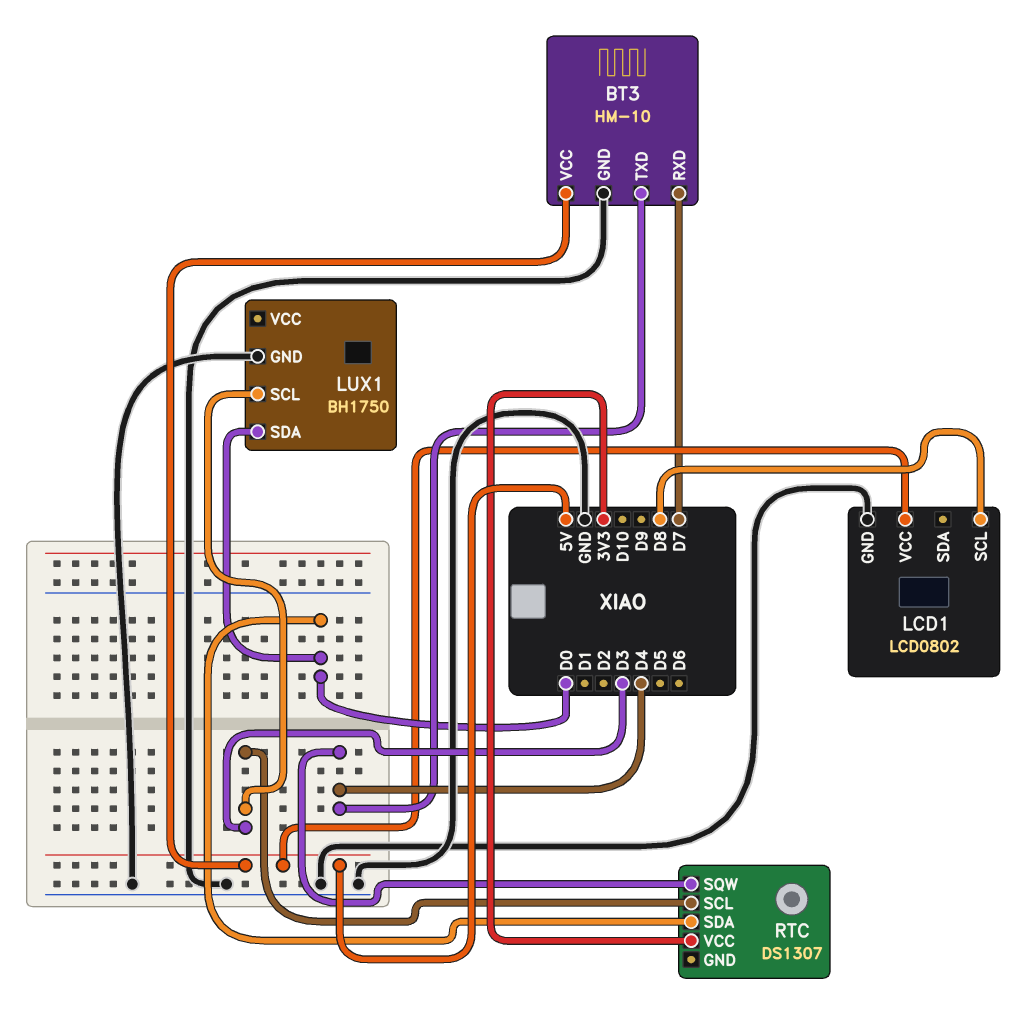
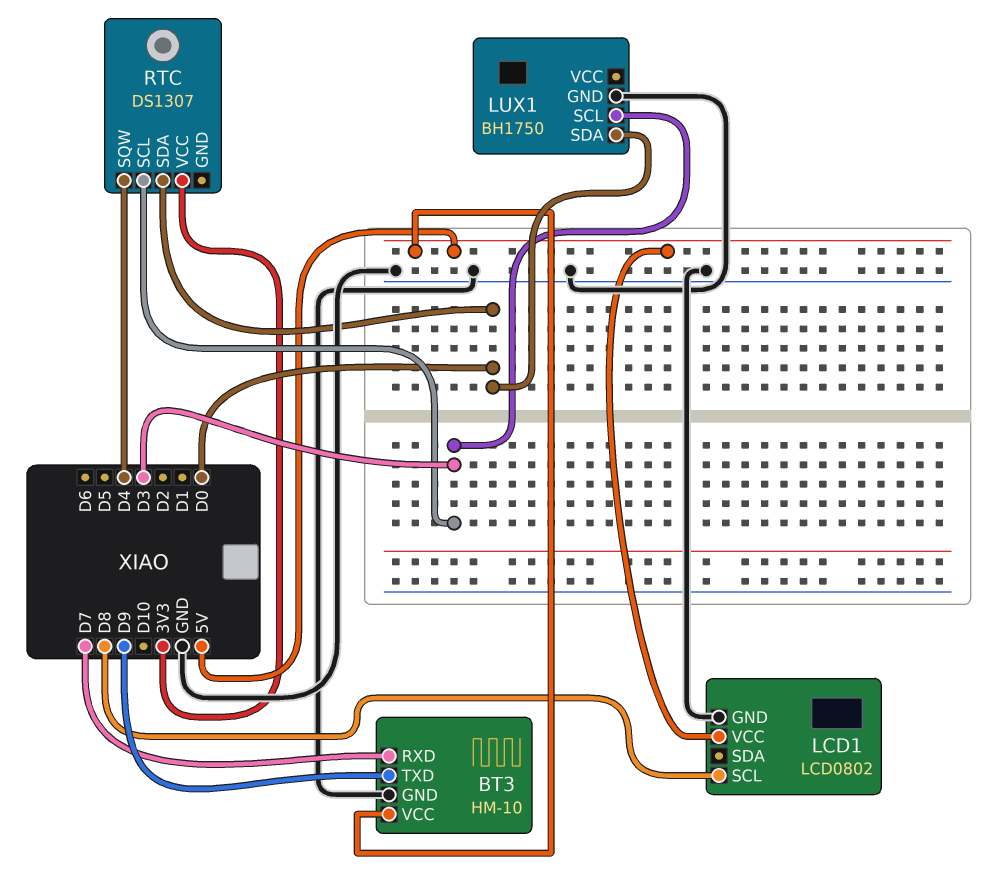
BT3 pin TXD: D4 -> D9

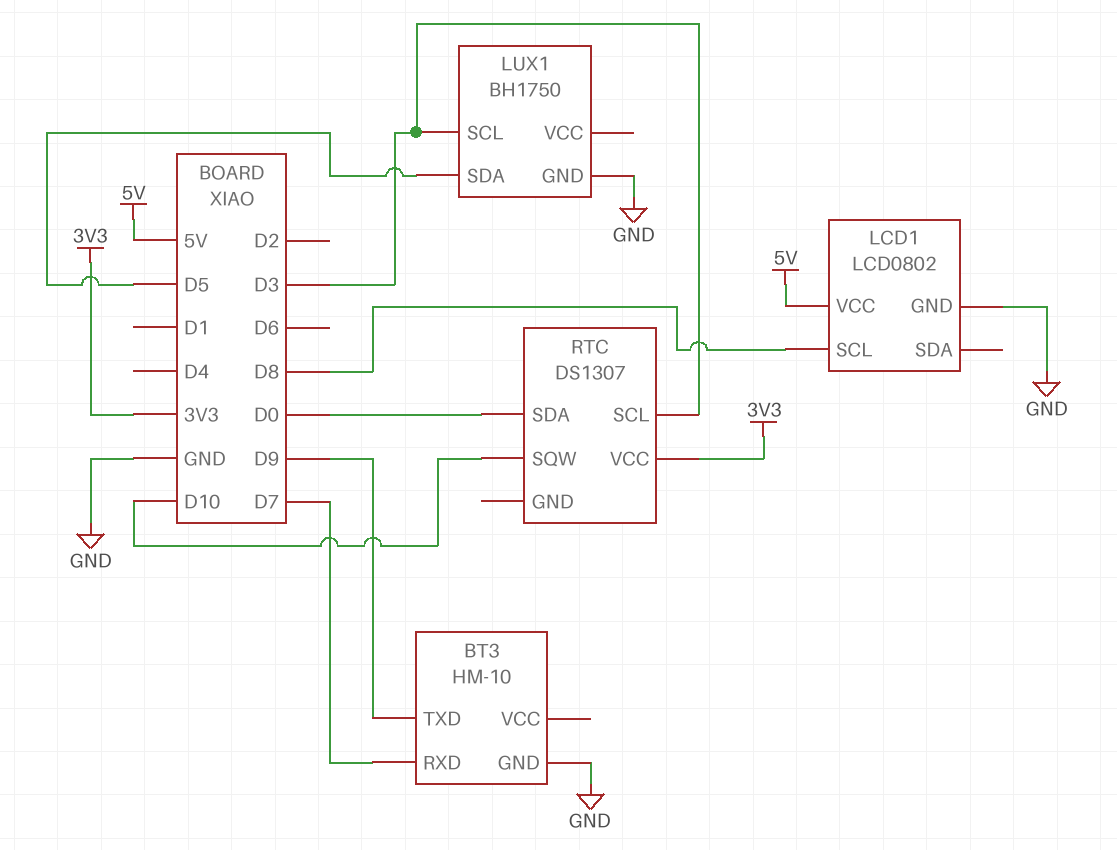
BT3 pin VCC: 5V -> none
LUX1 pin SDA: D0 -> D5
RTC pin SQW: D4 -> D10

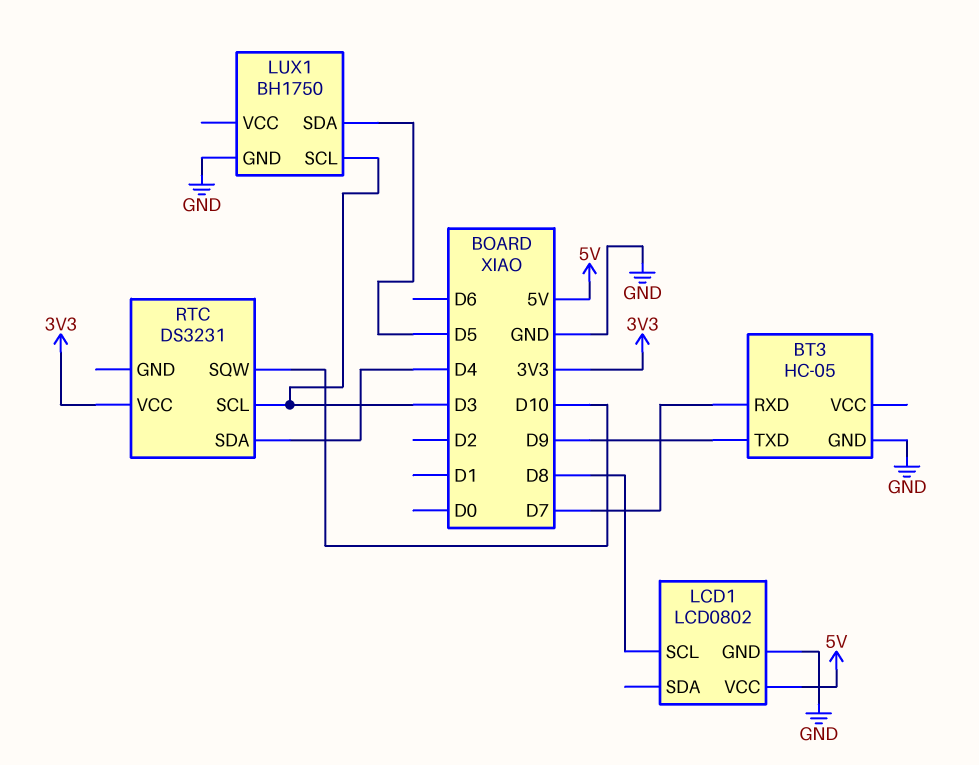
BT3: HM-10 -> HC-05
RTC: DS1307 -> DS3231
RTC pin SDA: D0 -> D4

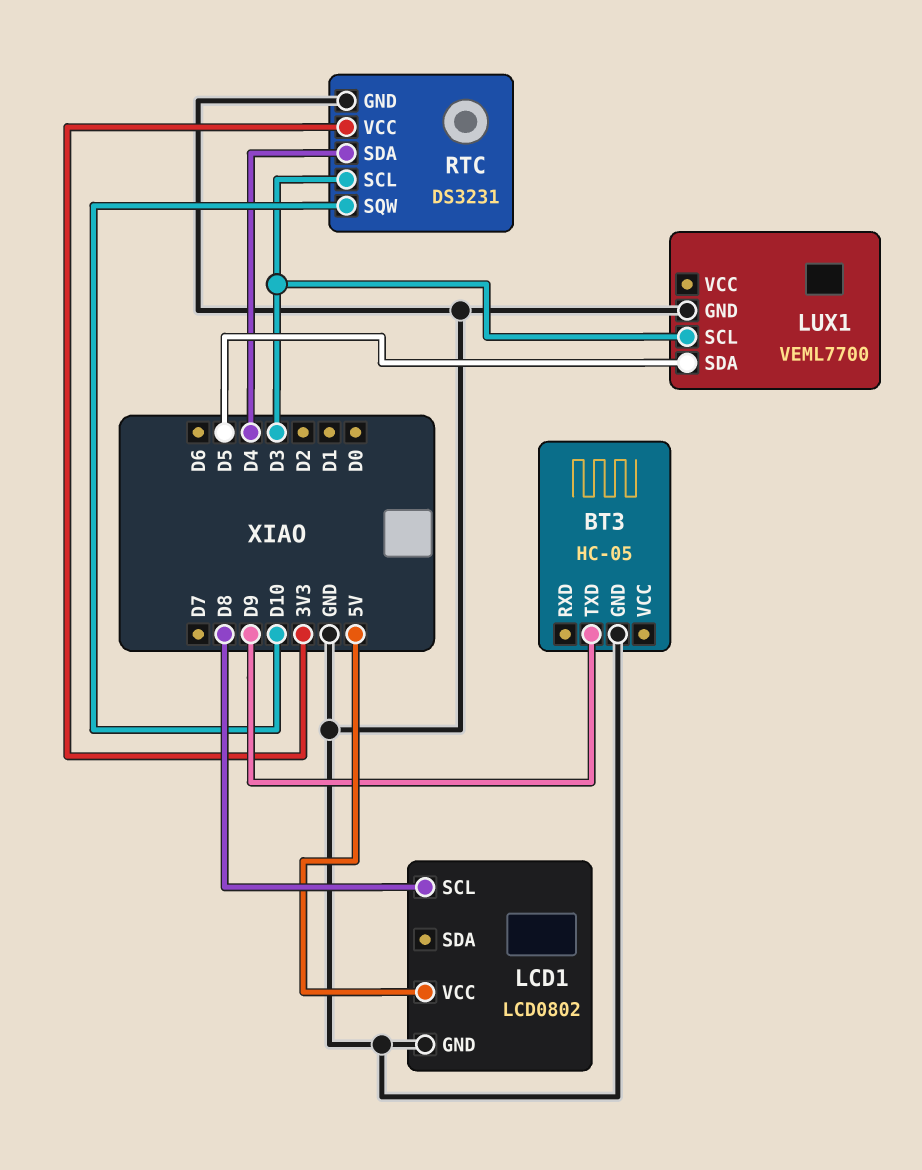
BT3 pin RXD: D7 -> none
LUX1: BH1750 -> VEML7700
RTC pin GND: none -> GND

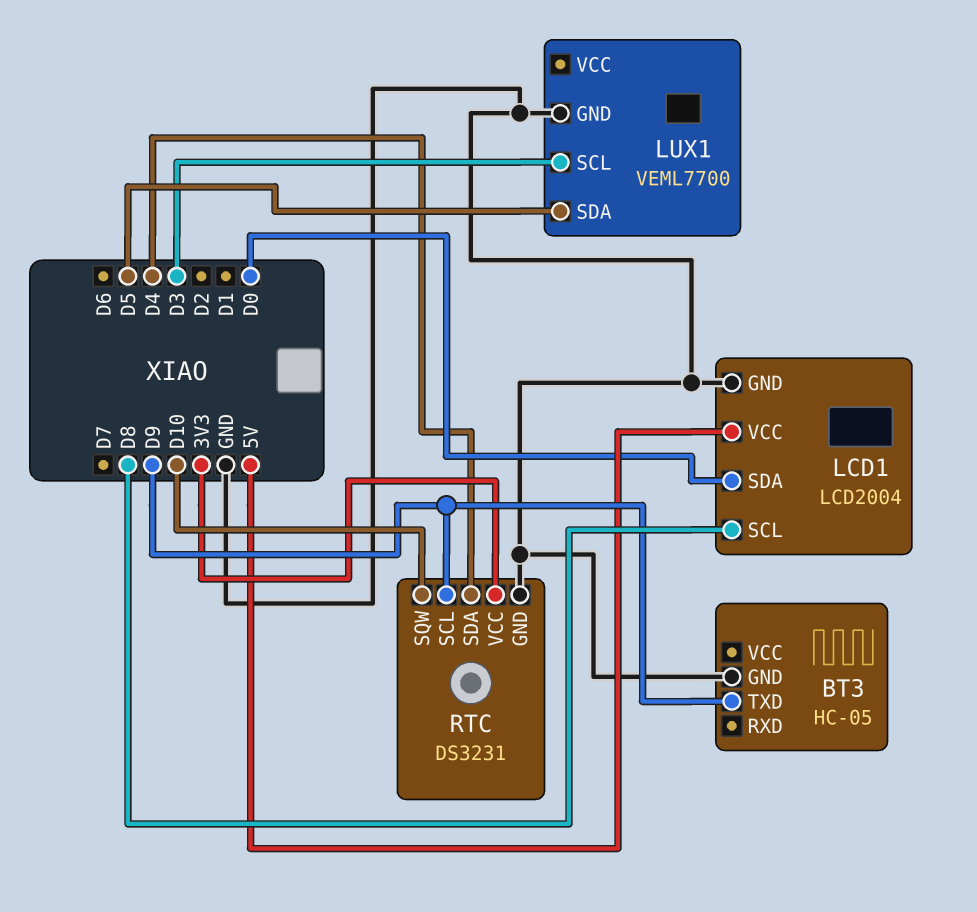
LCD1: LCD0802 -> LCD2004
LCD1 pin SDA: none -> D0
RTC pin SCL: D3 -> D9

